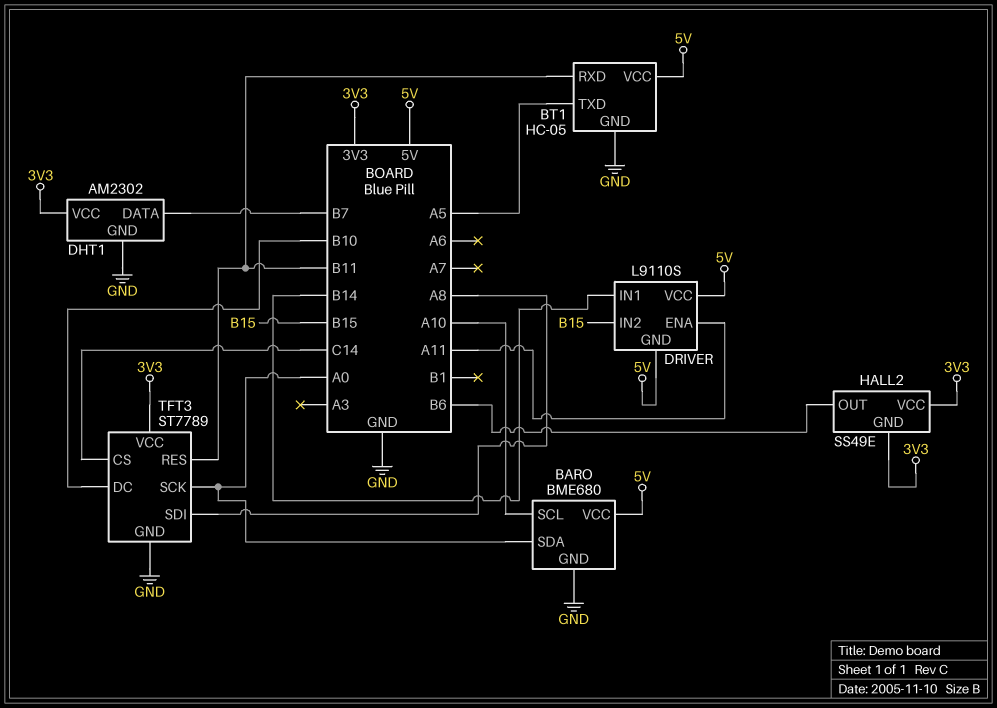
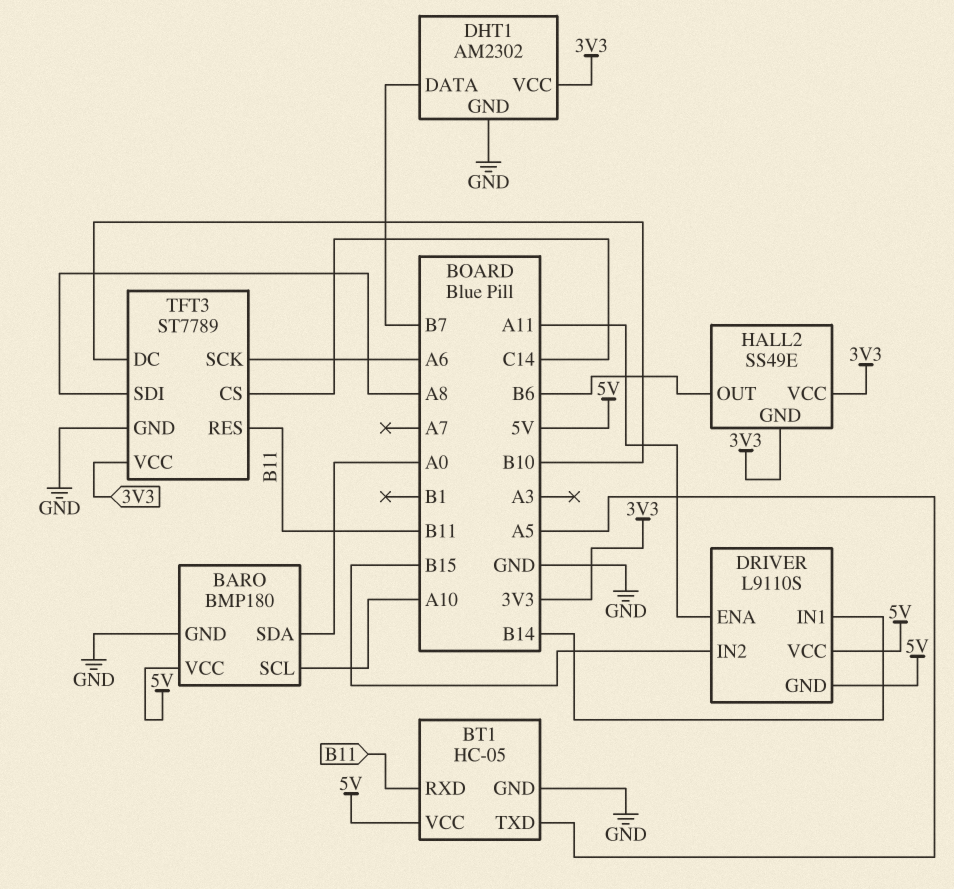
BARO: BME680 -> BMP180
TFT3 pin SCK: A0 -> A6

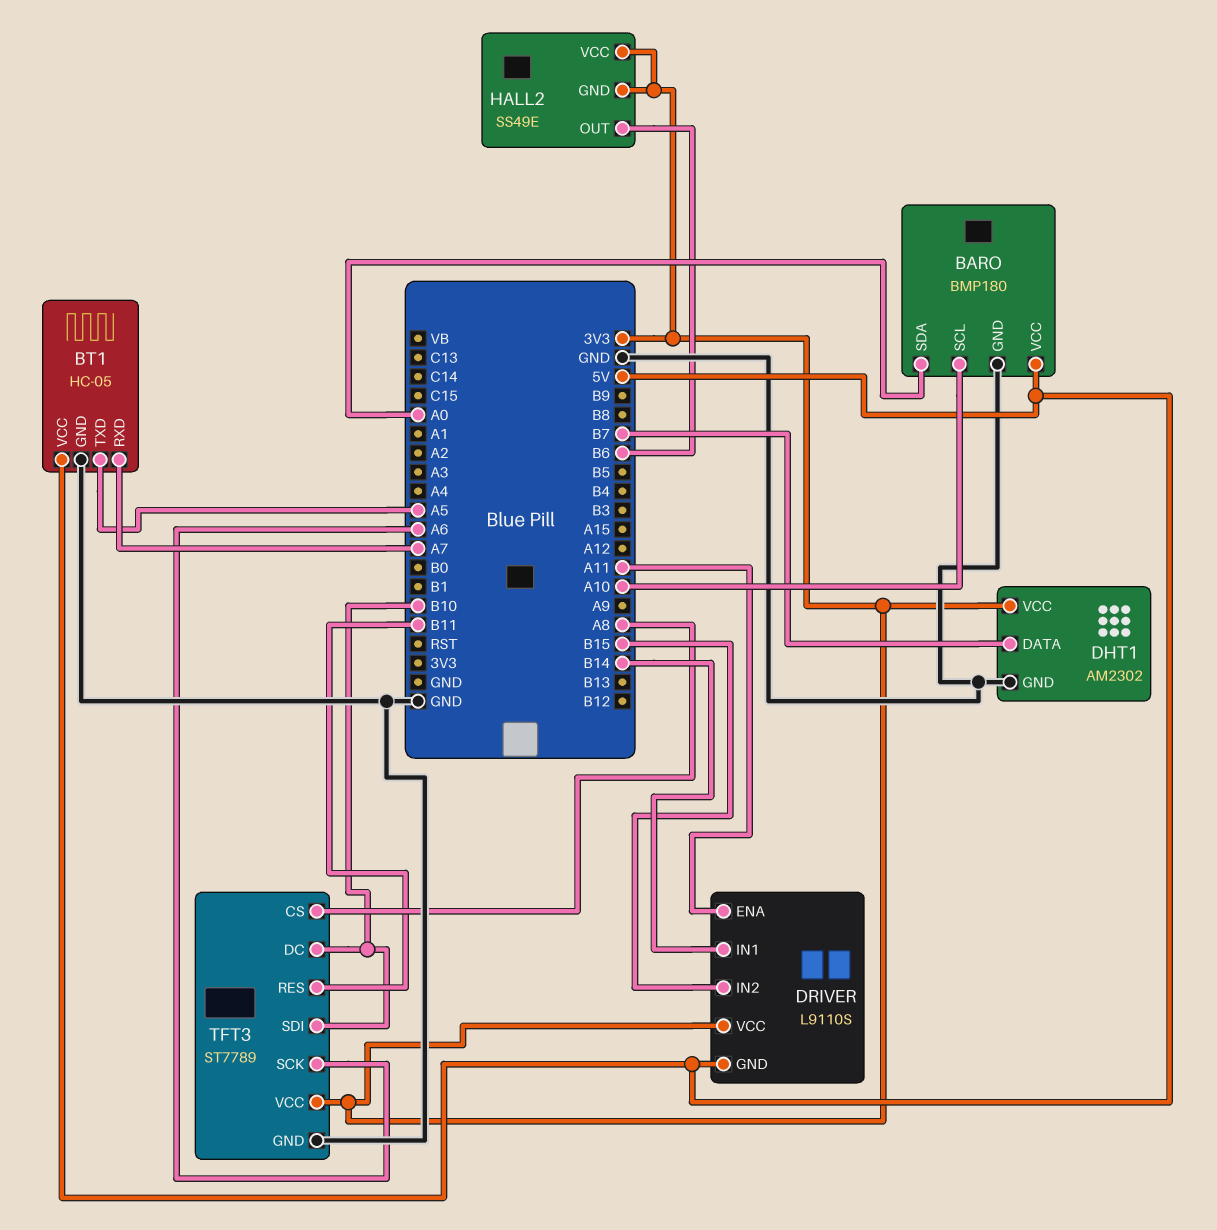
BT1 pin RXD: B11 -> A7
DRIVER pin VCC: 5V -> 3V3
TFT3 pin CS: C14 -> A8
TFT3 pin SDI: A8 -> B10

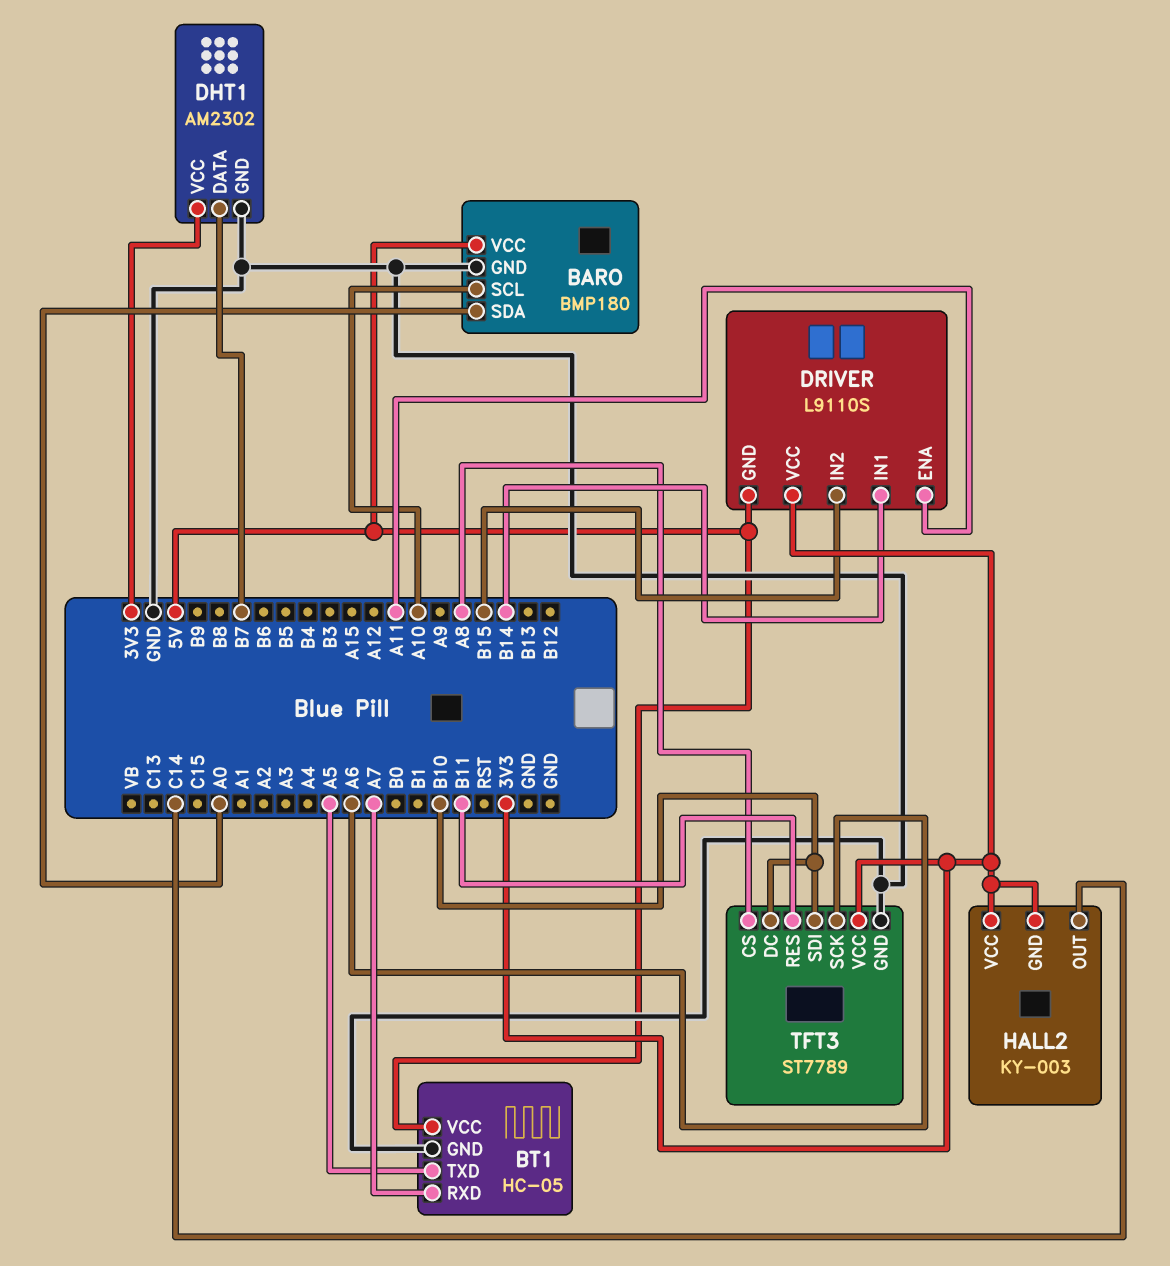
HALL2: SS49E -> KY-003
HALL2 pin OUT: B6 -> C14

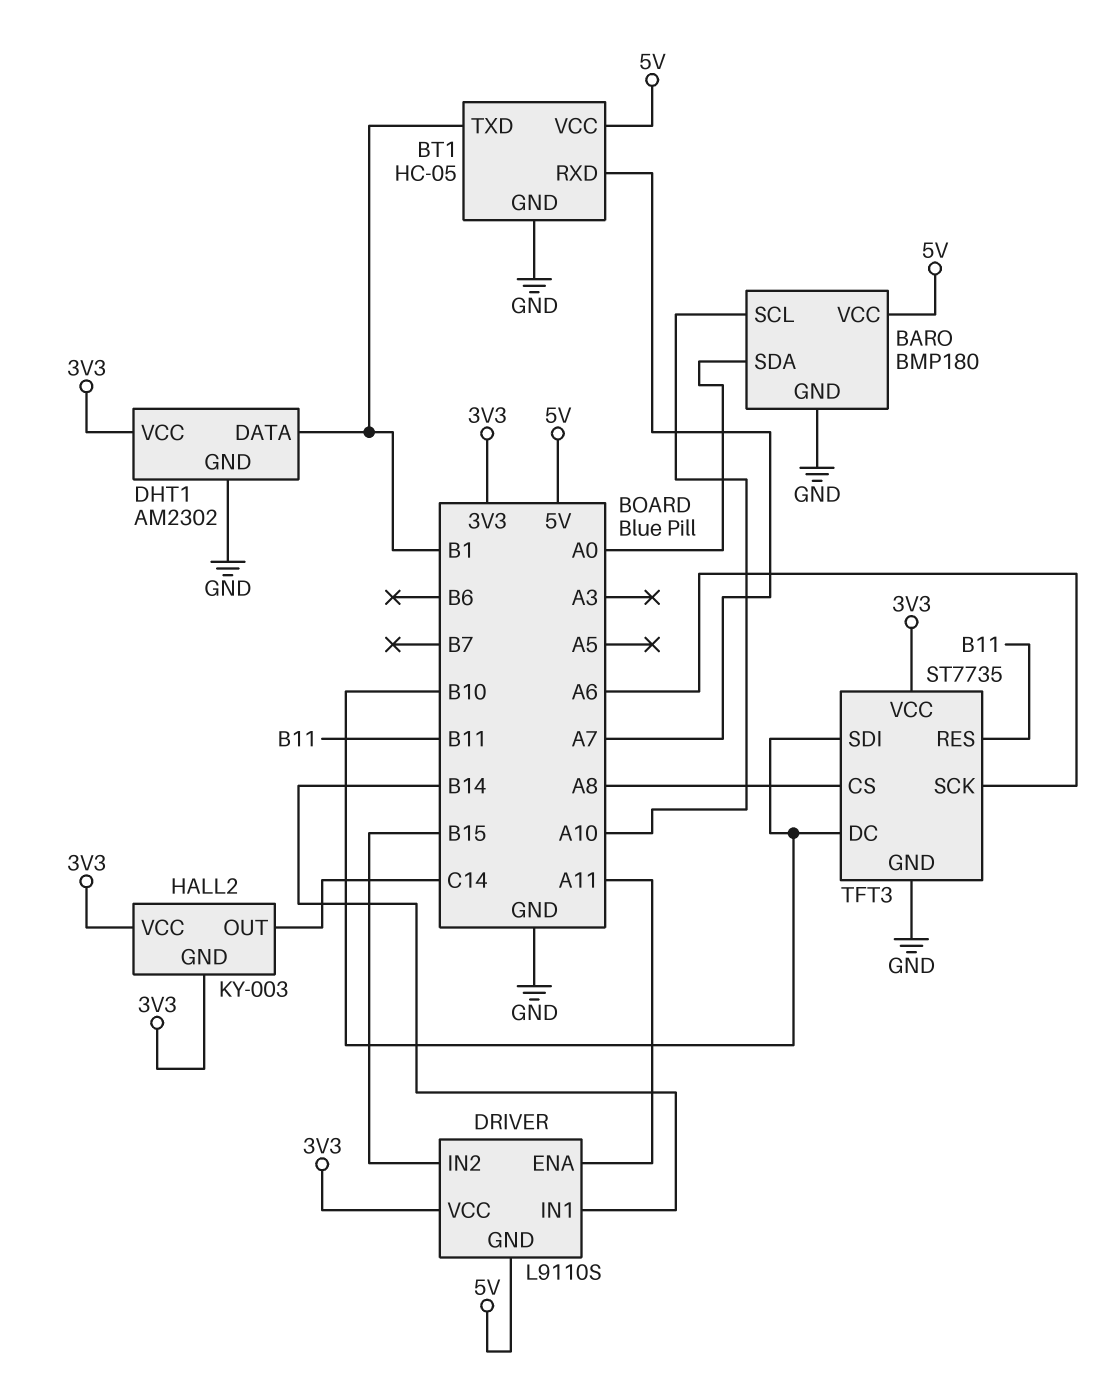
BT1 pin TXD: A5 -> B1
DHT1 pin DATA: B7 -> B1
TFT3: ST7789 -> ST7735

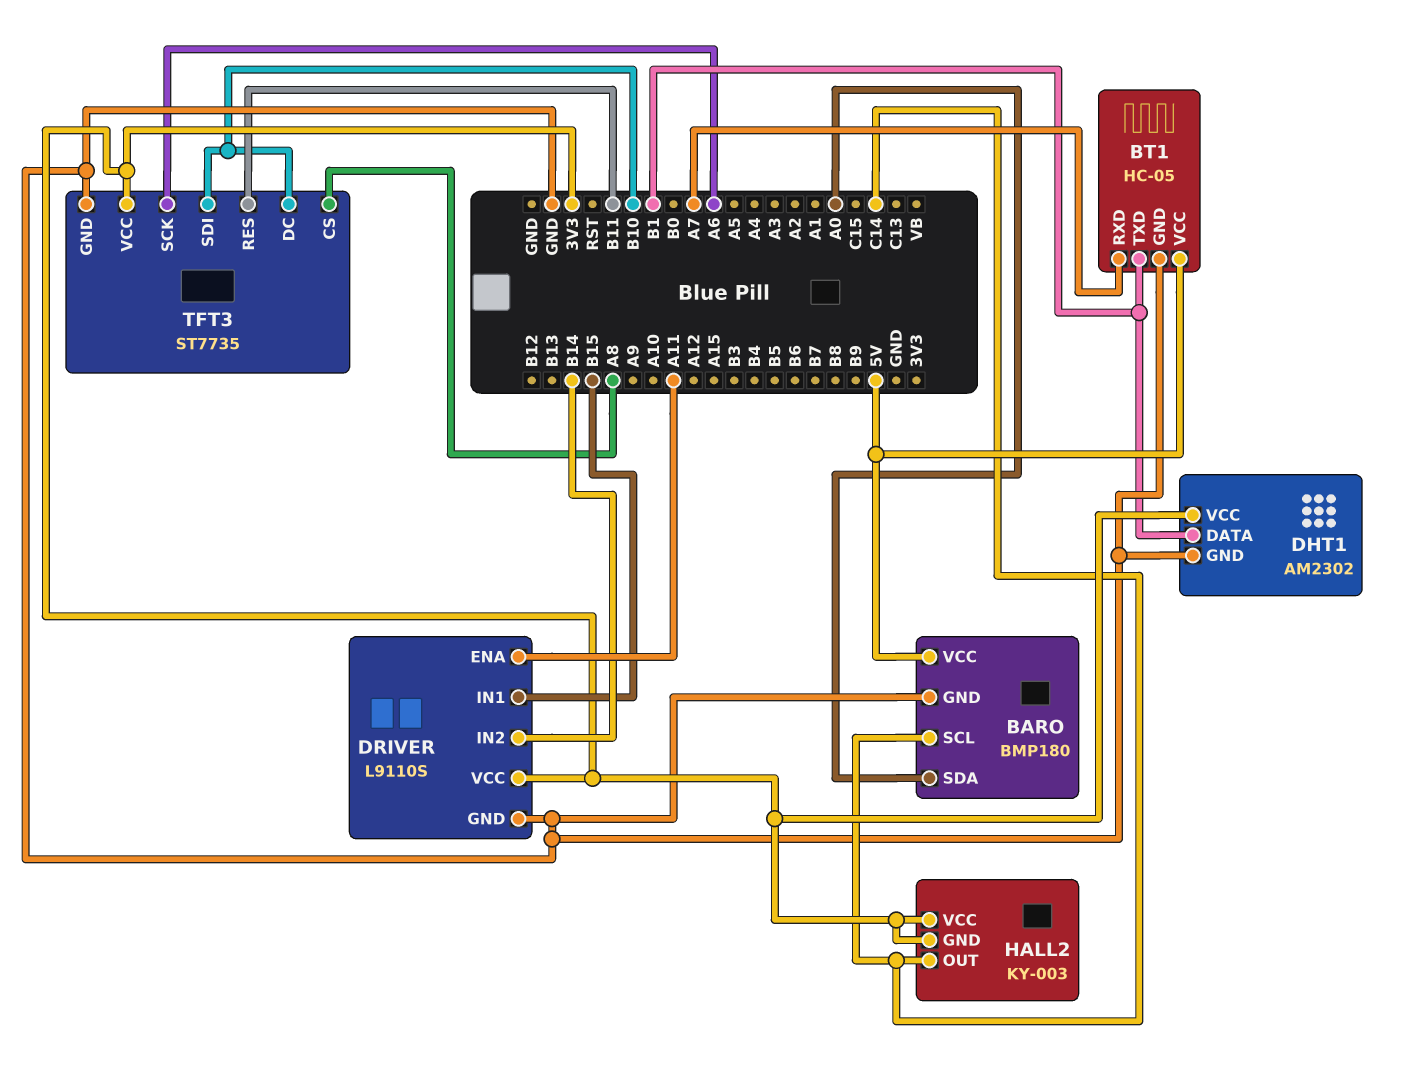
BARO pin SCL: A10 -> C14
DRIVER pin GND: 5V -> GND
DRIVER pin IN1: B14 -> B15
DRIVER pin IN2: B15 -> B14

